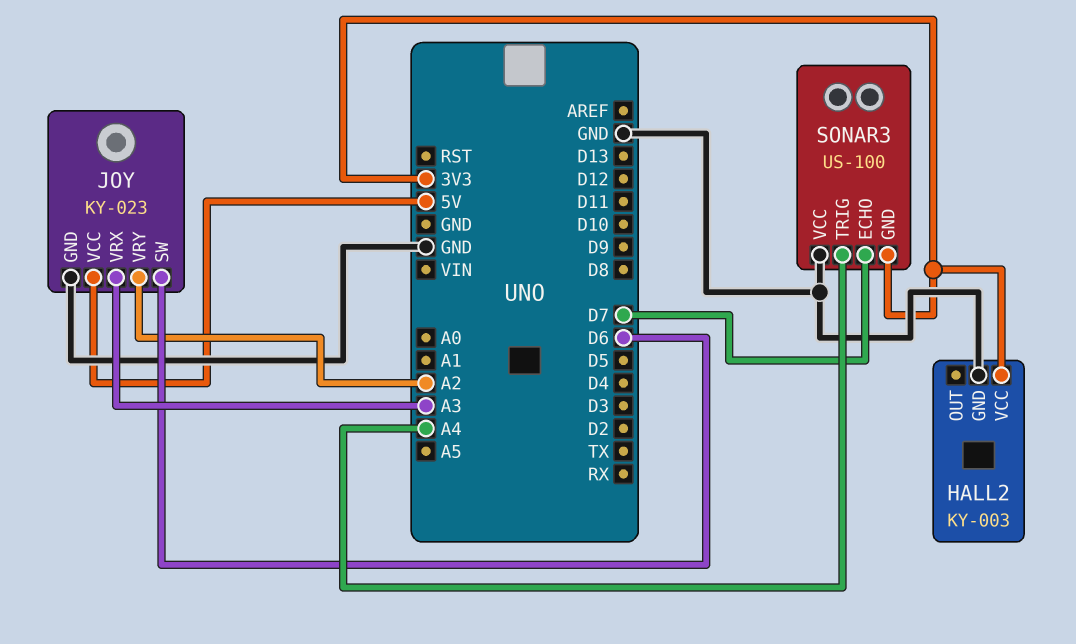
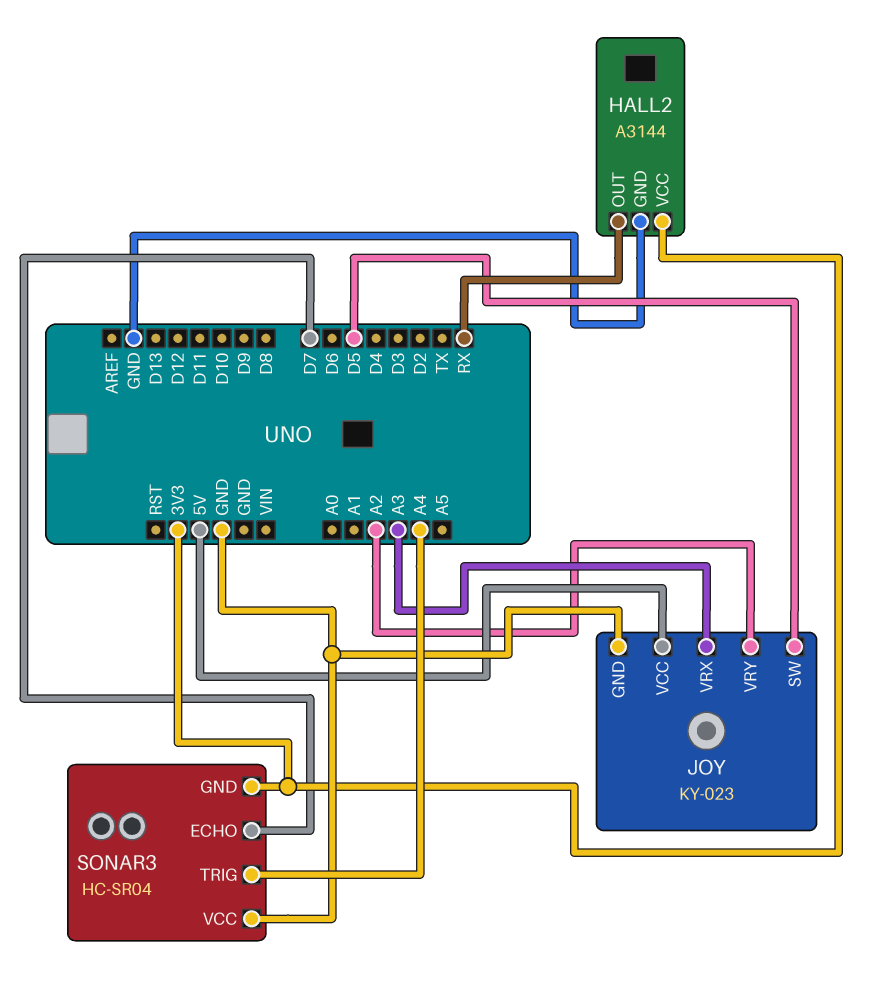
HALL2: KY-003 -> A3144
HALL2 pin OUT: none -> RX
JOY pin SW: D6 -> D5
SONAR3: US-100 -> HC-SR04

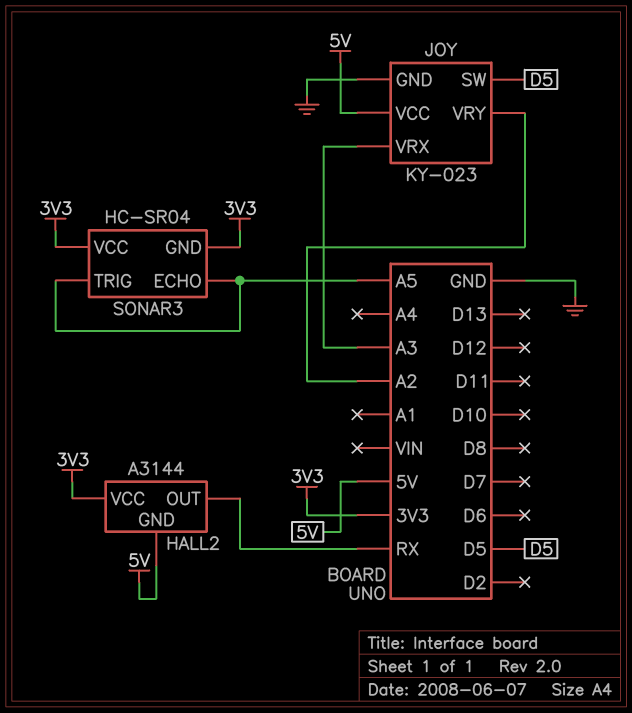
HALL2 pin GND: GND -> 5V
SONAR3 pin ECHO: D7 -> A5
SONAR3 pin TRIG: A4 -> A5
SONAR3 pin VCC: GND -> 3V3

